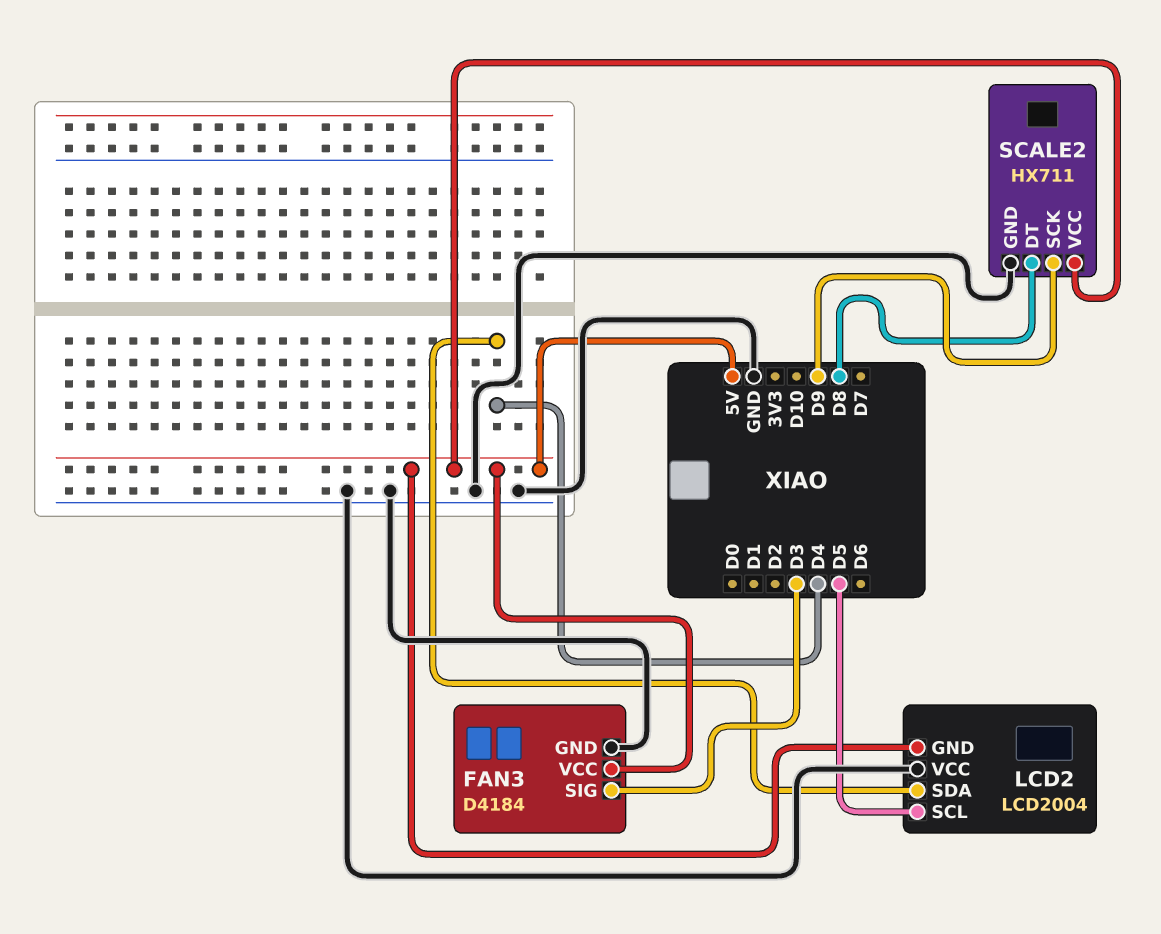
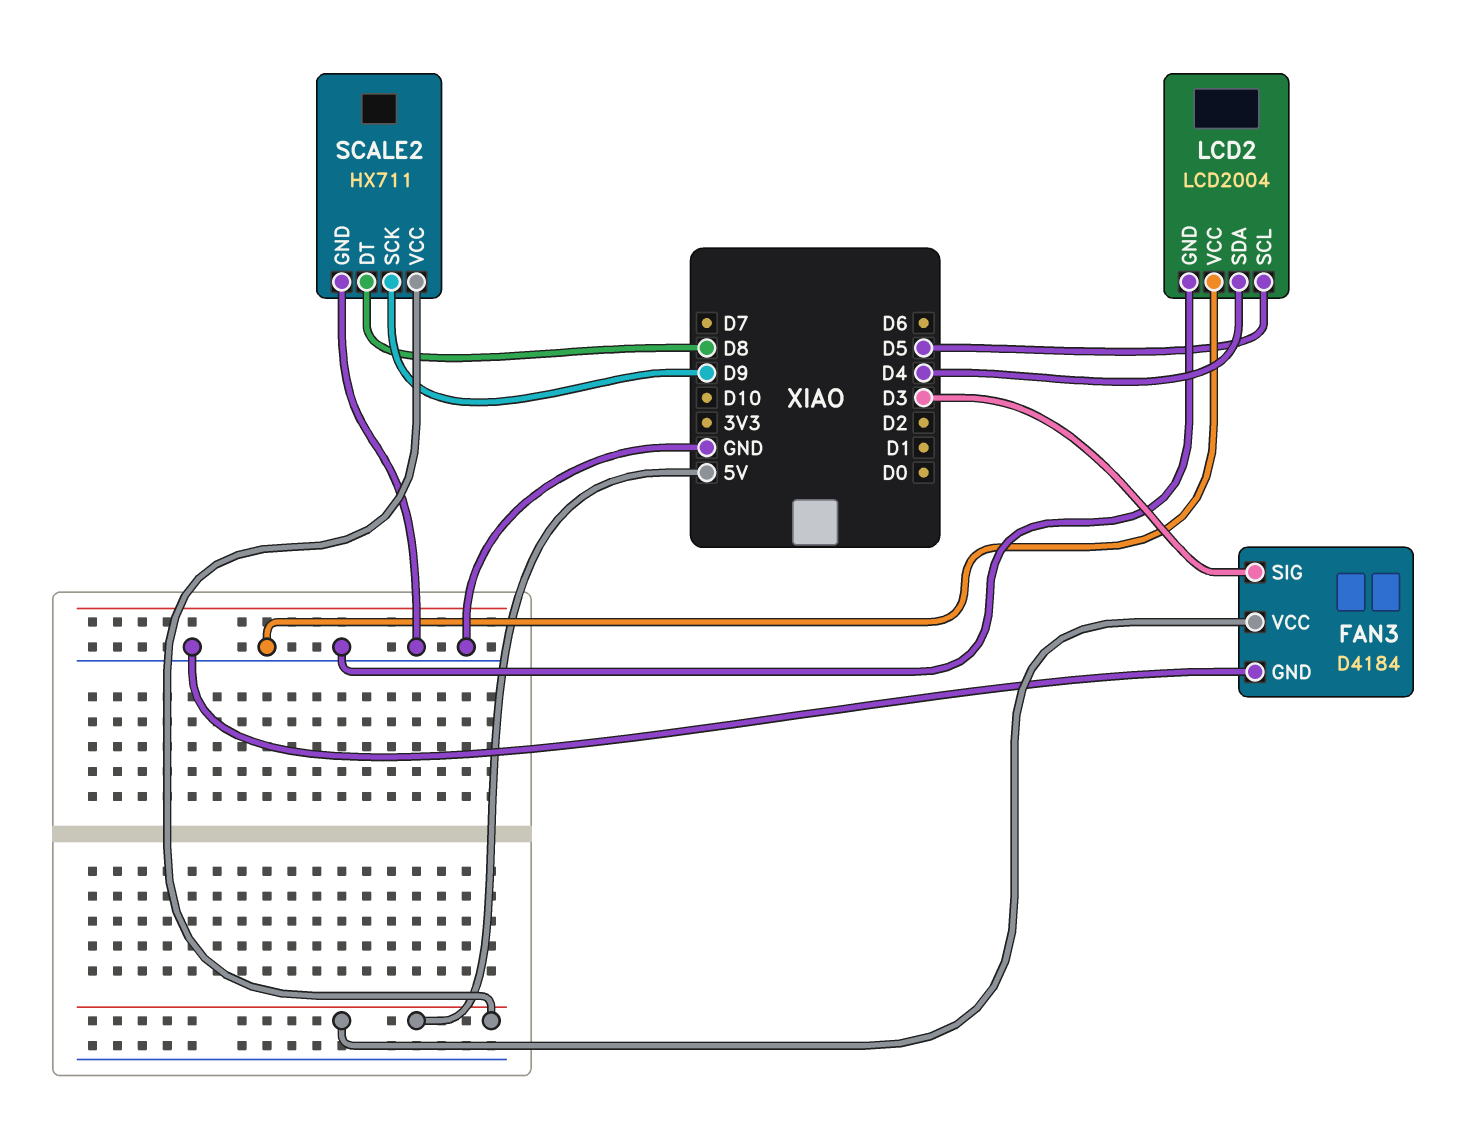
LCD2 pin GND: 5V -> GND

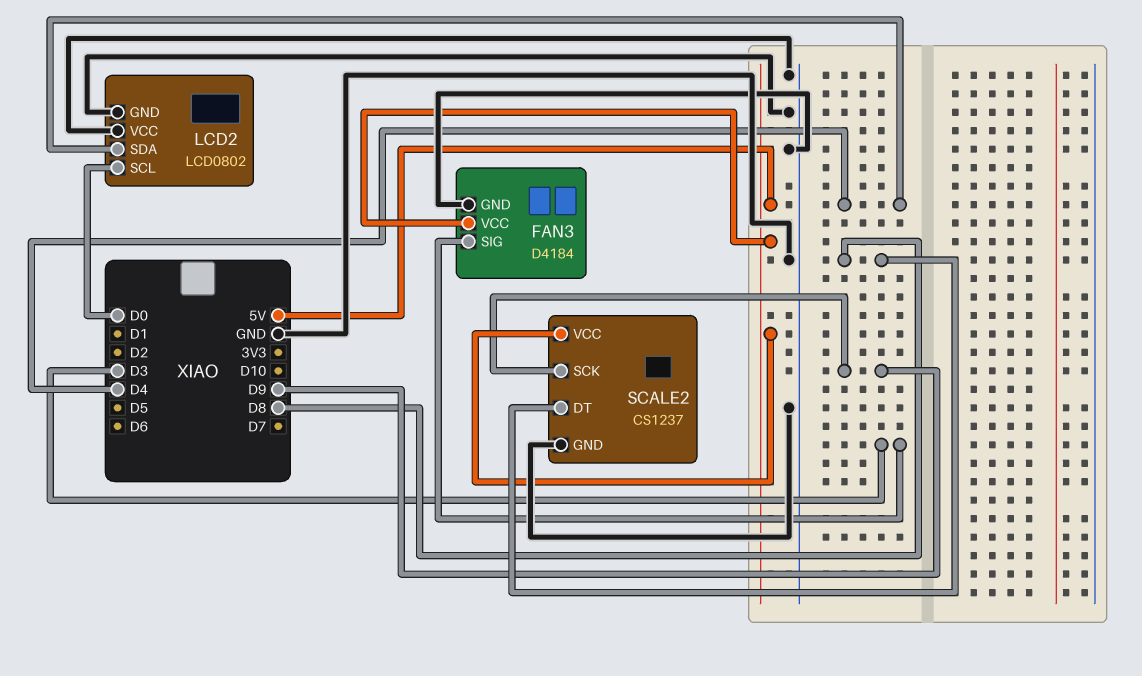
LCD2: LCD2004 -> LCD0802
LCD2 pin SCL: D5 -> D0
SCALE2: HX711 -> CS1237

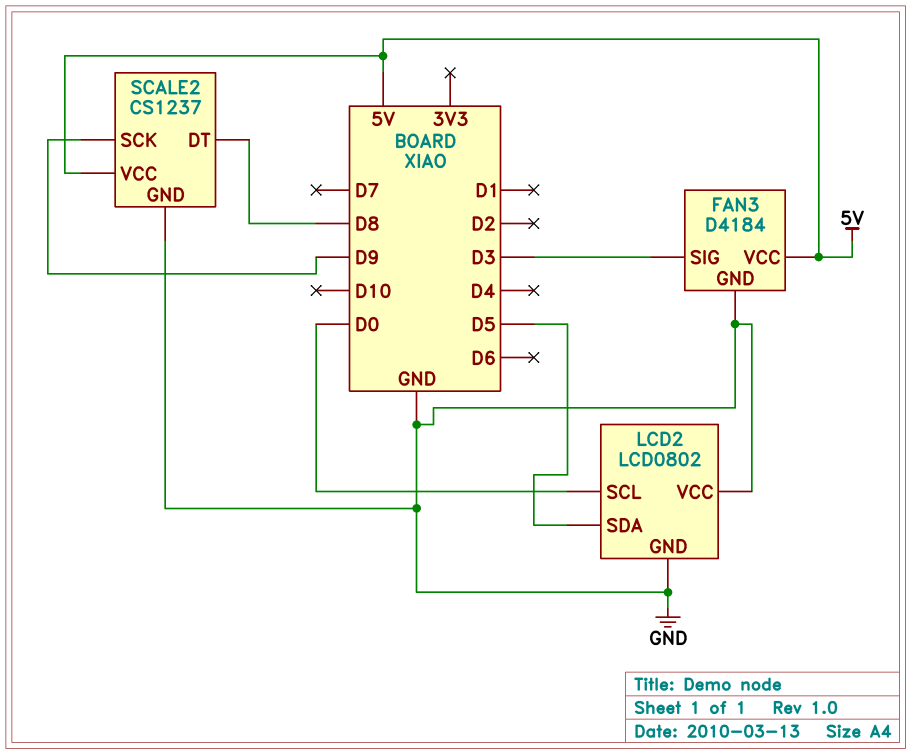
LCD2 pin SDA: D4 -> D5

